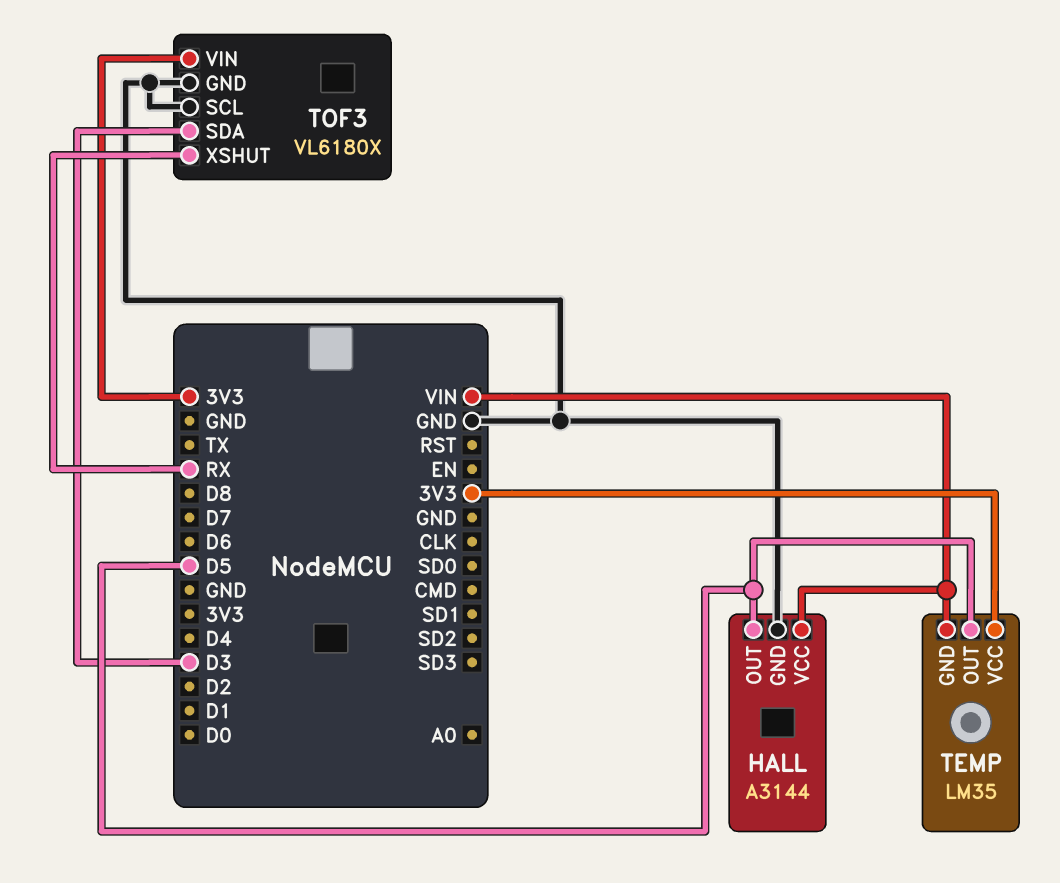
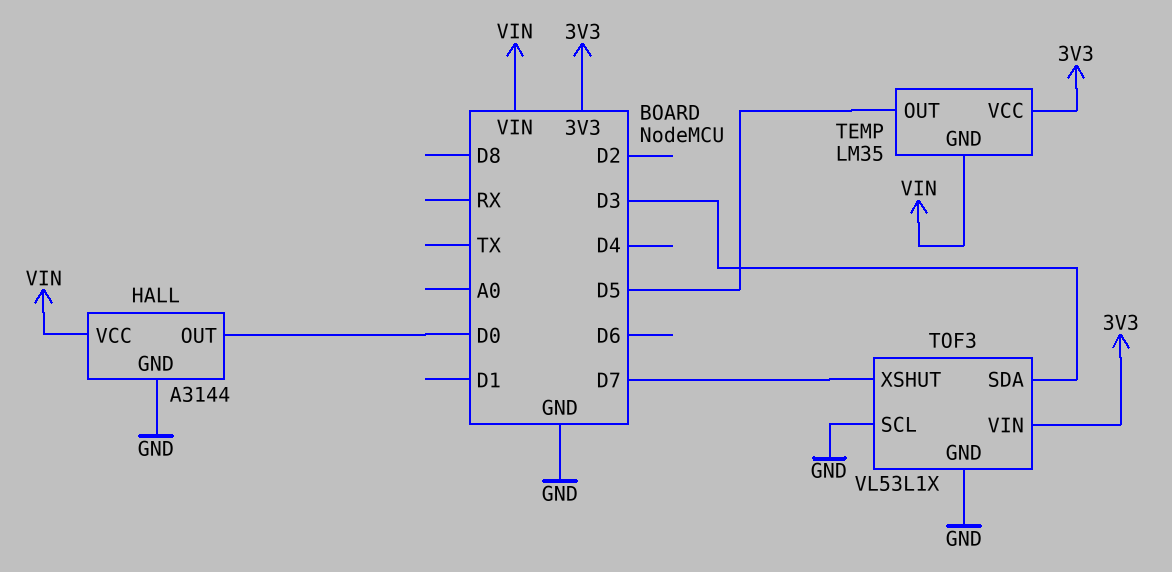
HALL pin OUT: D5 -> D0
TOF3: VL6180X -> VL53L1X
TOF3 pin XSHUT: RX -> D7

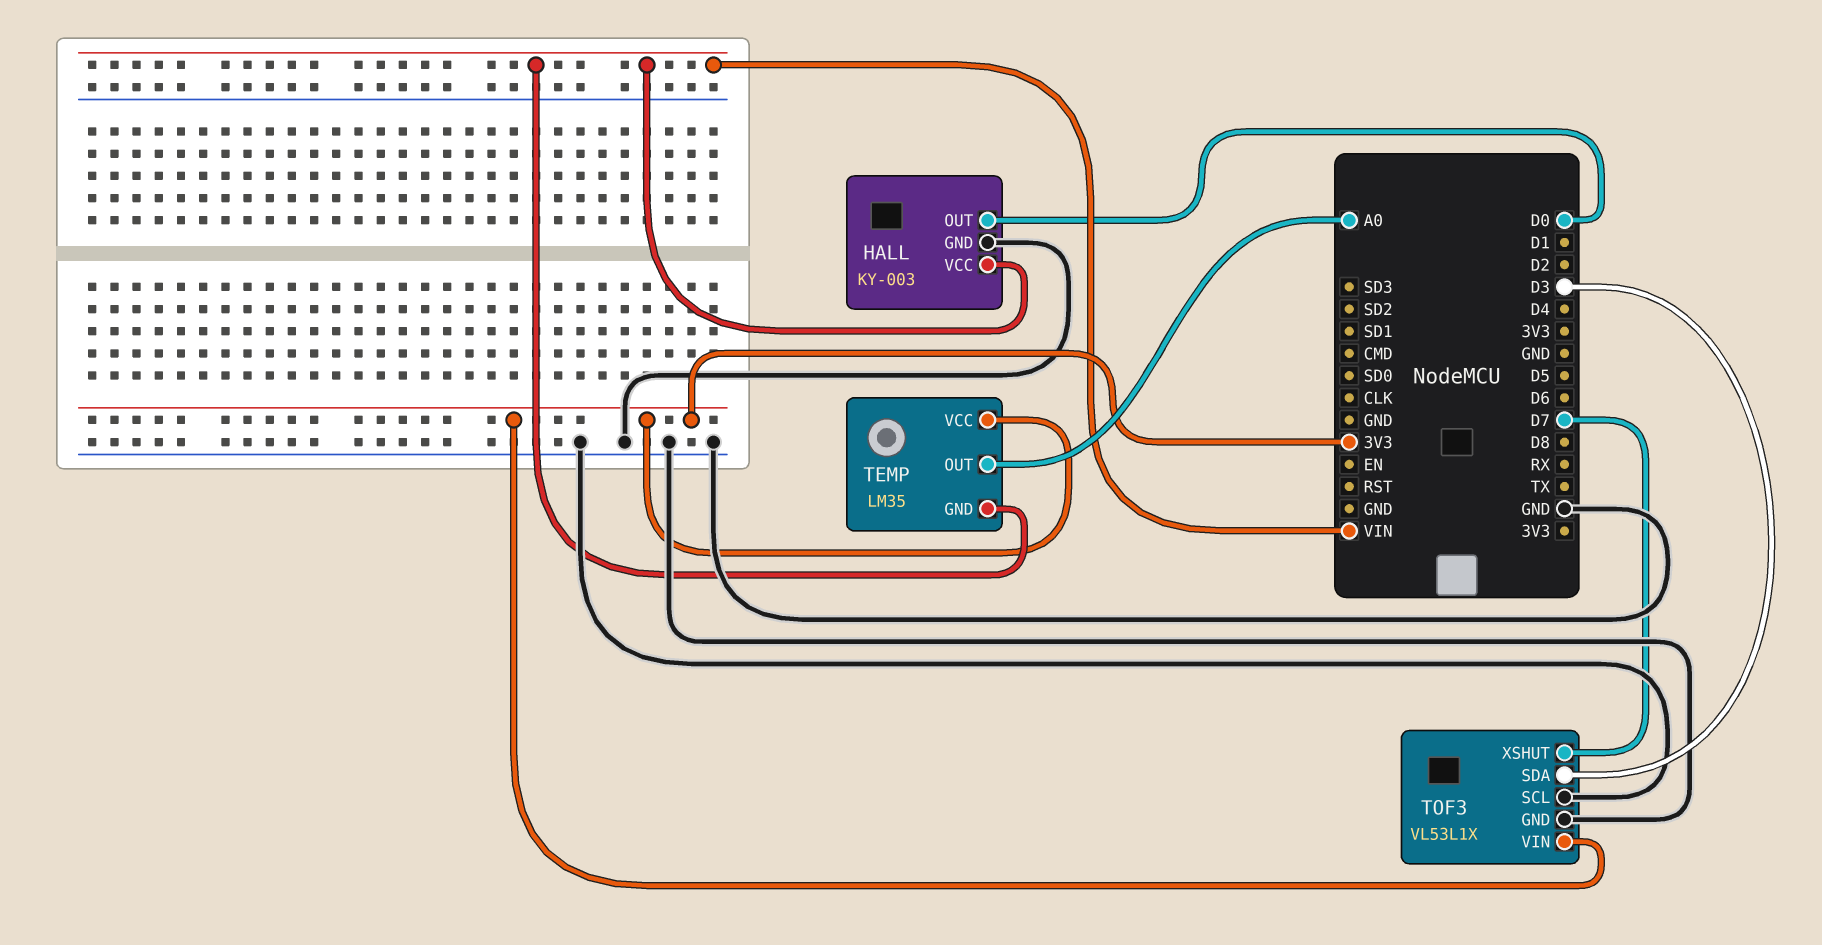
HALL: A3144 -> KY-003
TEMP pin OUT: D5 -> A0

